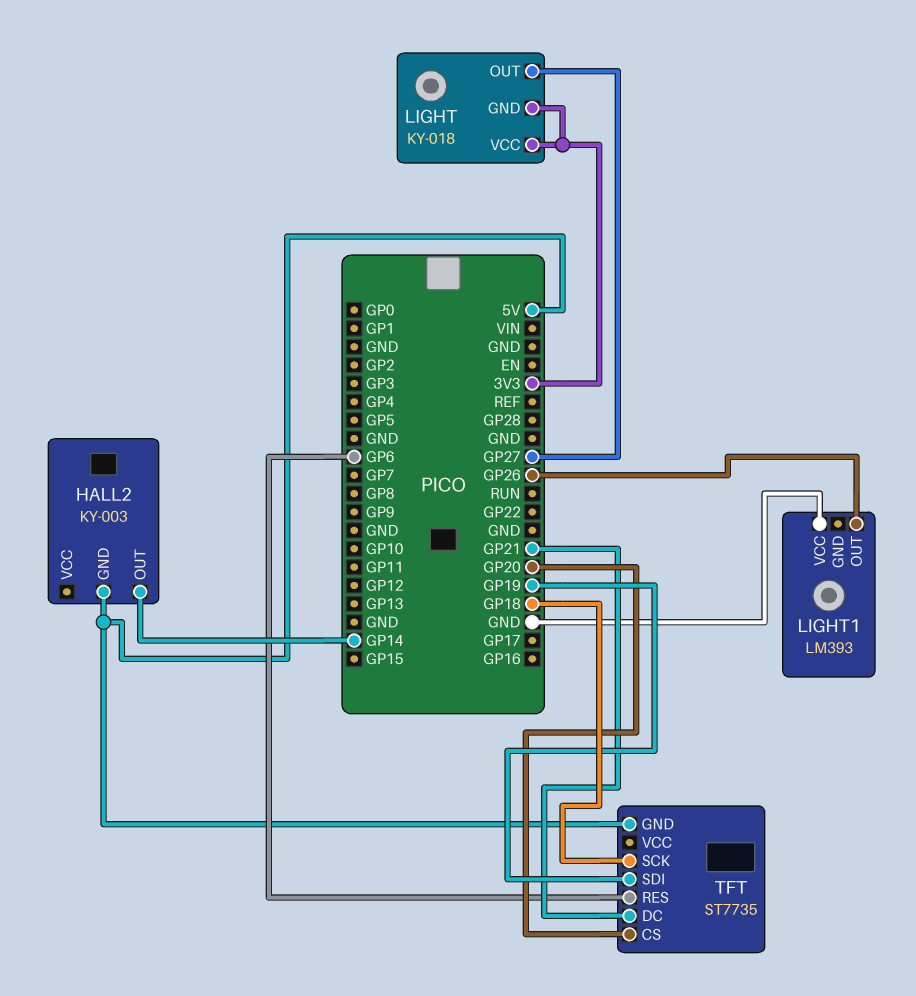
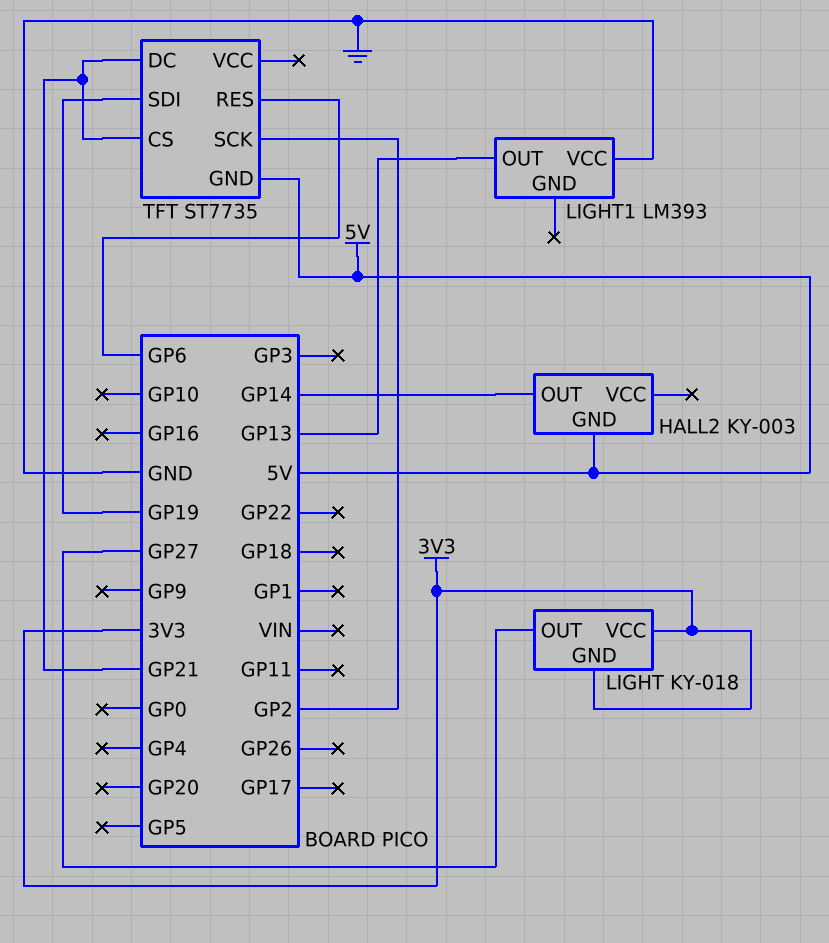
LIGHT1 pin OUT: GP26 -> GP13
TFT pin CS: GP20 -> GP21
TFT pin SCK: GP18 -> GP2

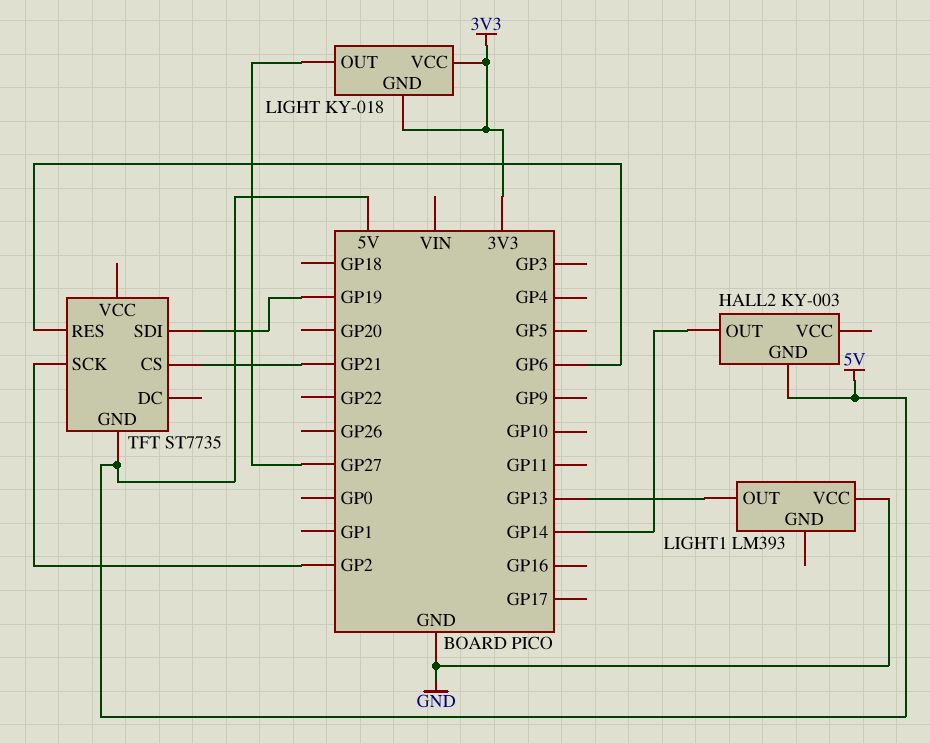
TFT pin DC: GP21 -> none

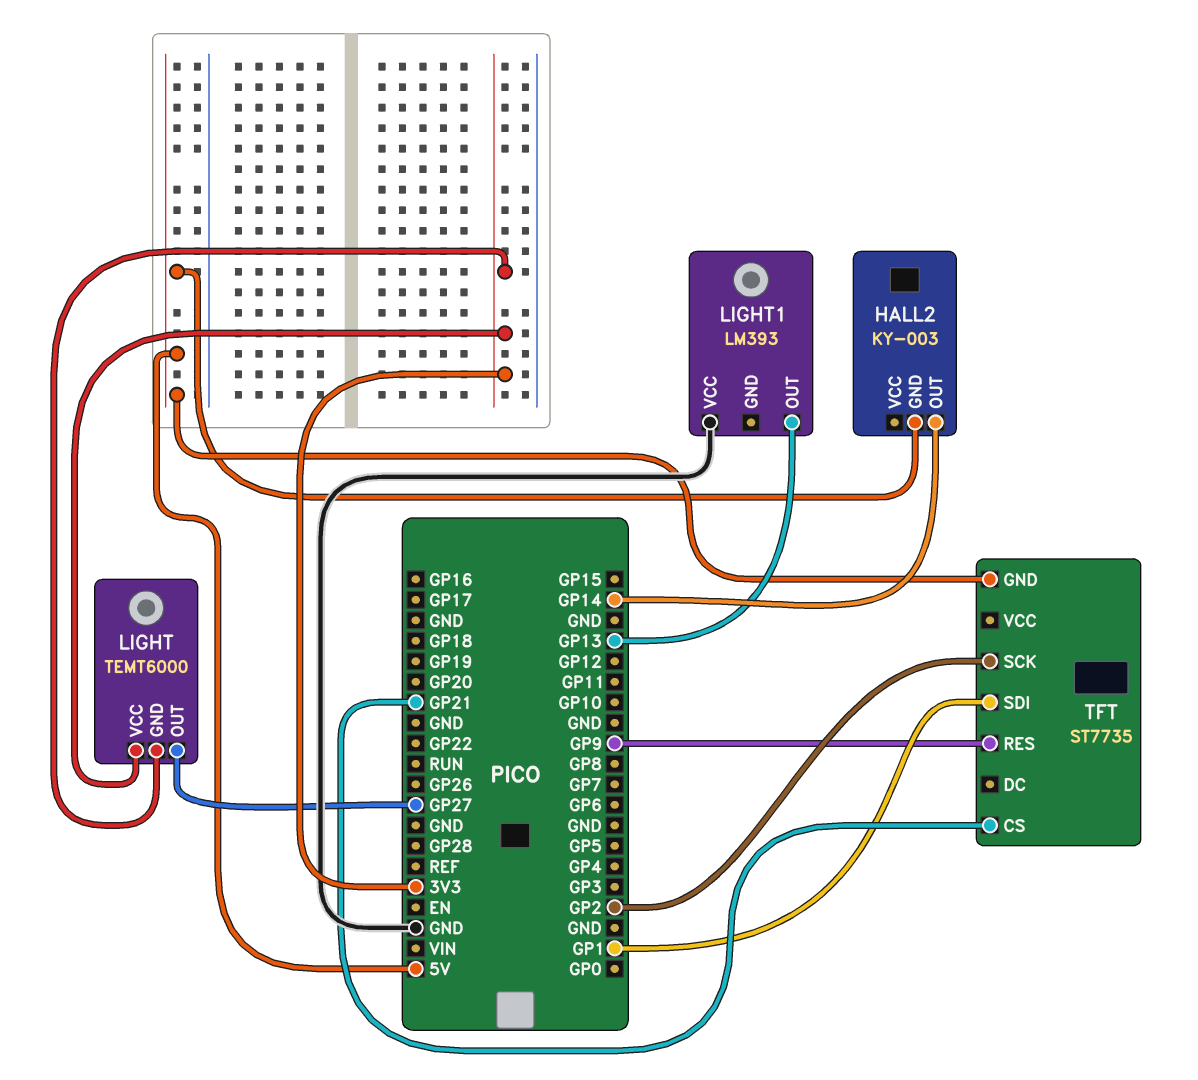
LIGHT: KY-018 -> TEMT6000
TFT pin RES: GP6 -> GP9
TFT pin SDI: GP19 -> GP1

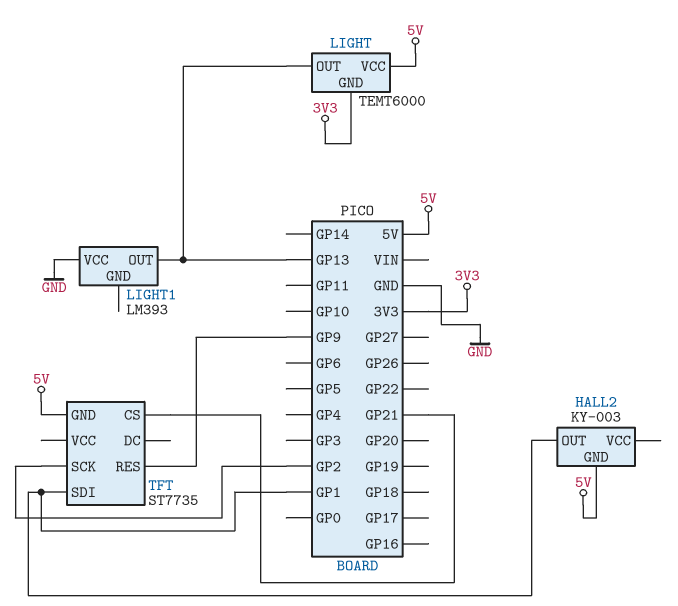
HALL2 pin OUT: GP14 -> GP1
LIGHT pin OUT: GP27 -> GP13
LIGHT pin VCC: 3V3 -> 5V

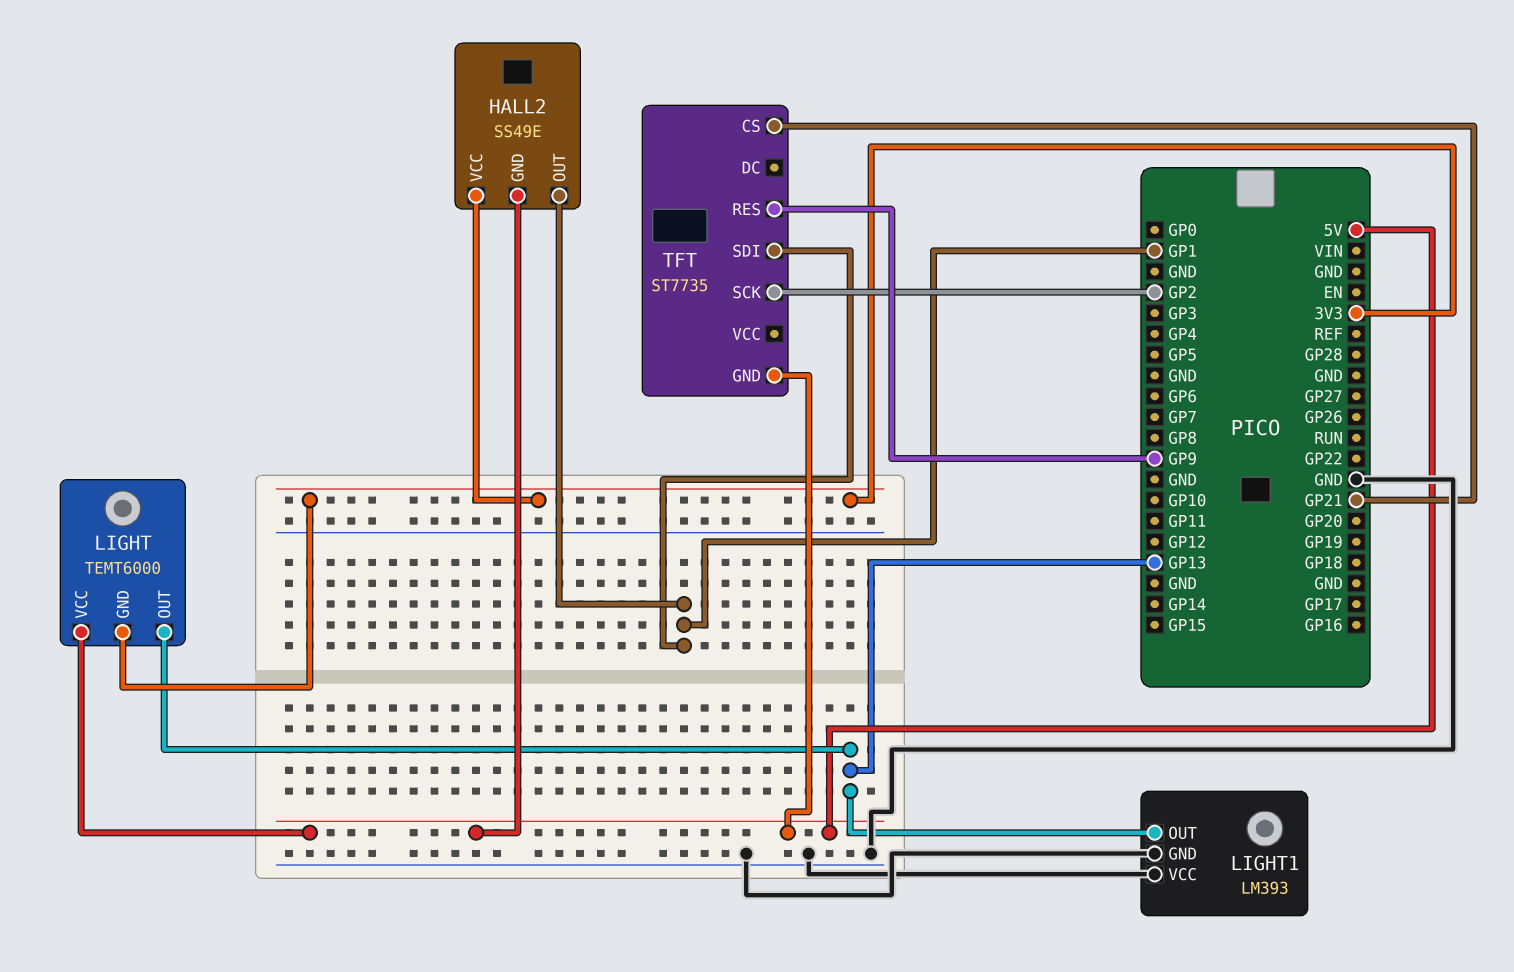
HALL2: KY-003 -> SS49E
HALL2 pin VCC: none -> 3V3
LIGHT1 pin GND: none -> GND

